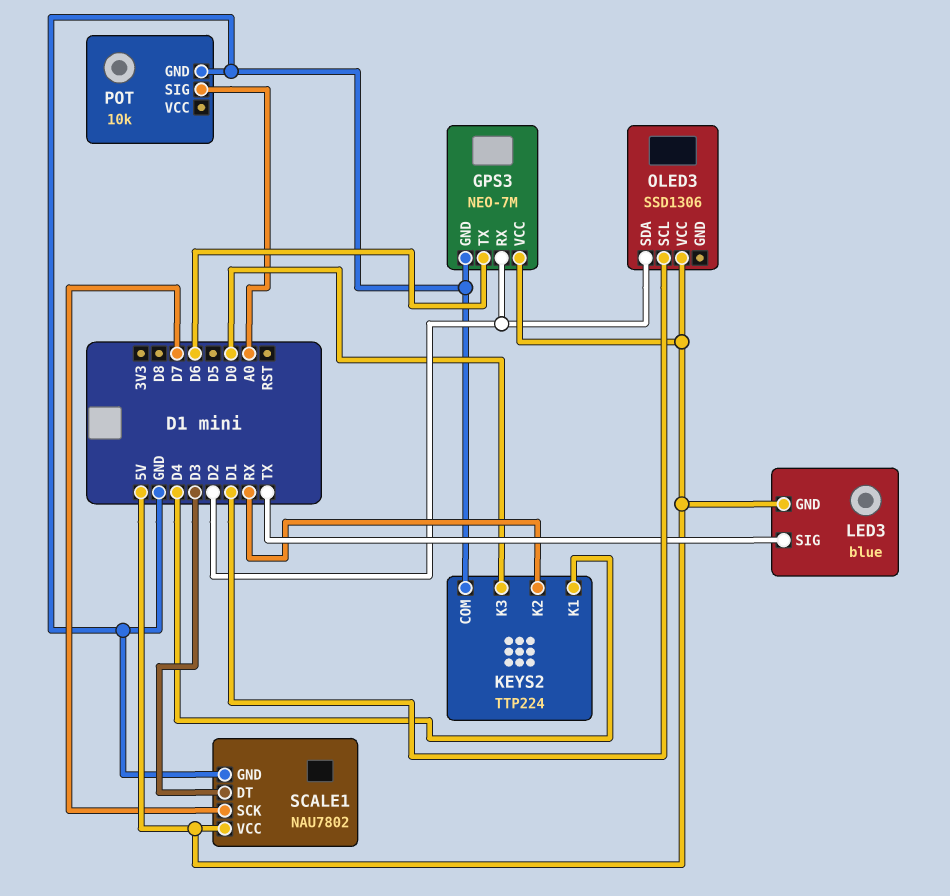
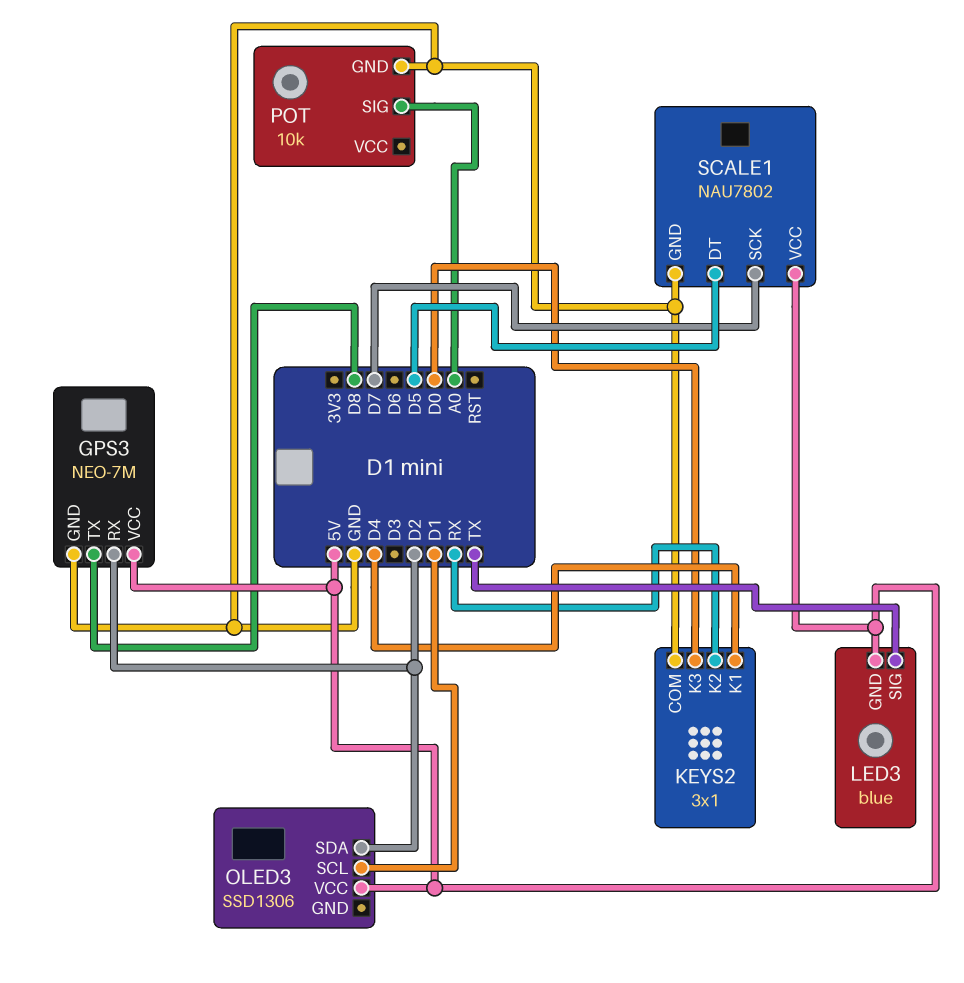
GPS3 pin TX: D6 -> D8
KEYS2: TTP224 -> 3x1
SCALE1 pin DT: D3 -> D5

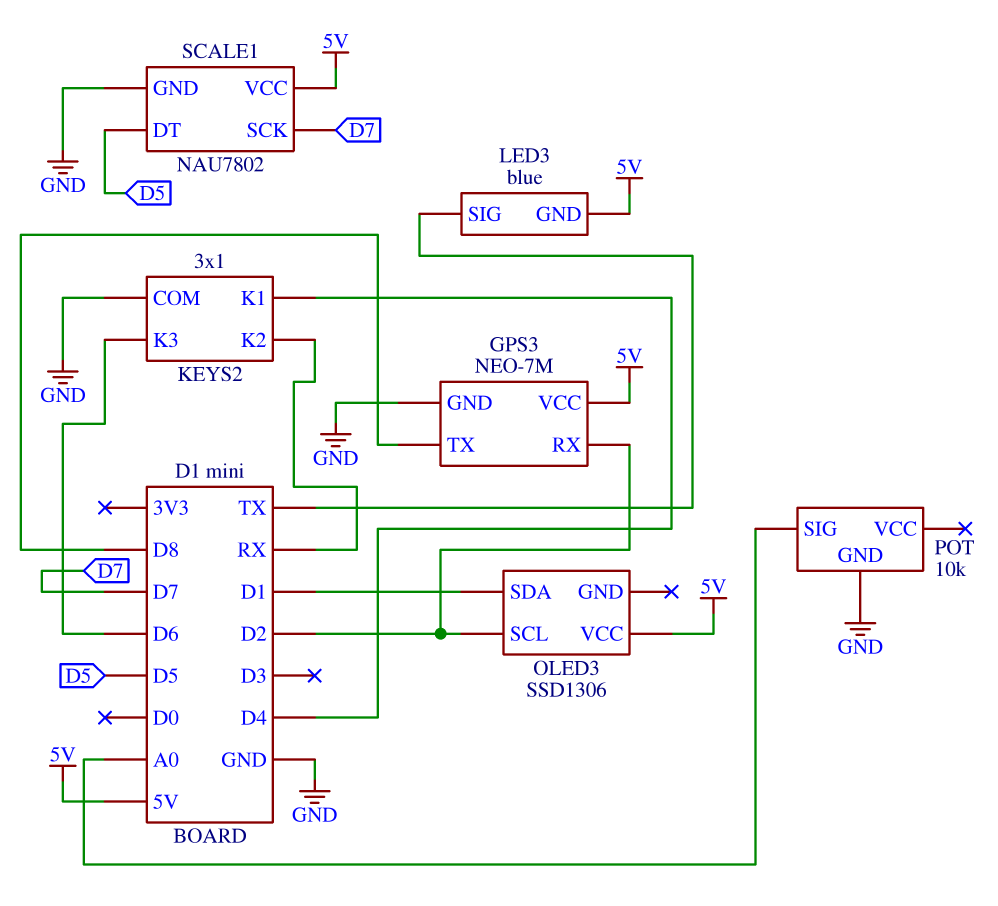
KEYS2 pin K3: D0 -> D6
OLED3 pin SCL: D1 -> D2
OLED3 pin SDA: D2 -> D1

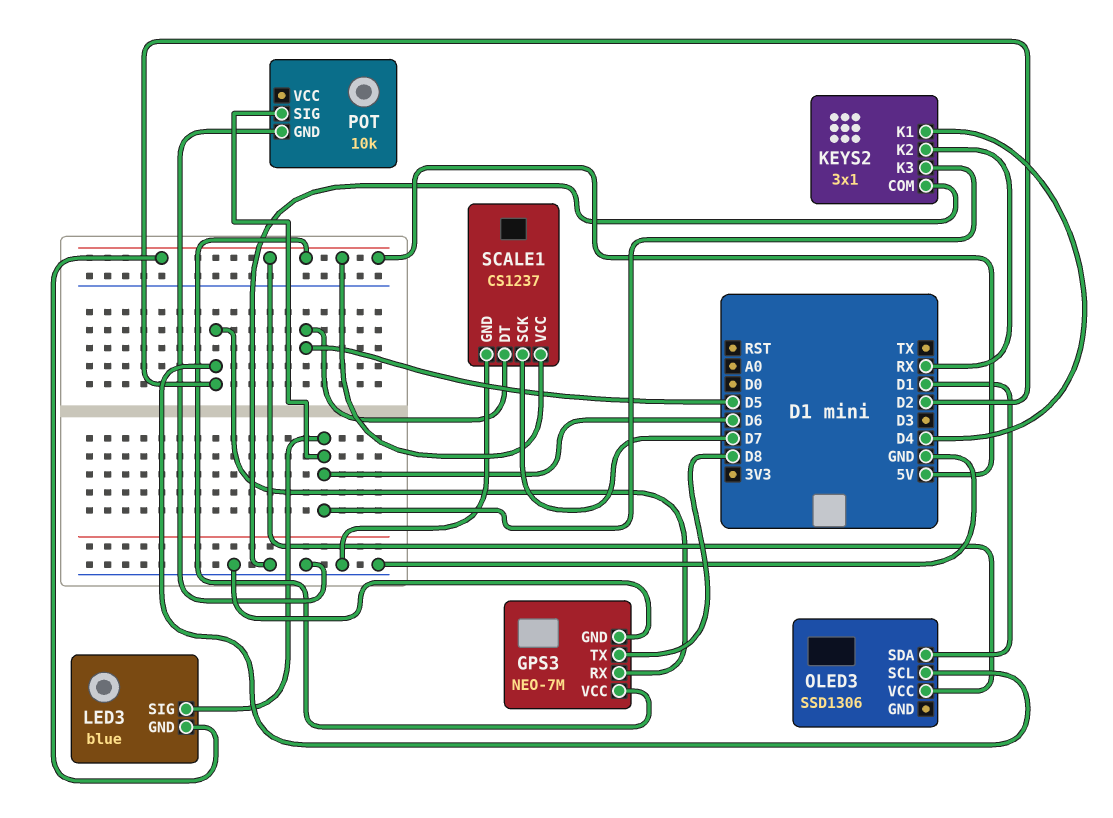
LED3 pin SIG: TX -> D6
POT pin SIG: A0 -> D6
SCALE1: NAU7802 -> CS1237

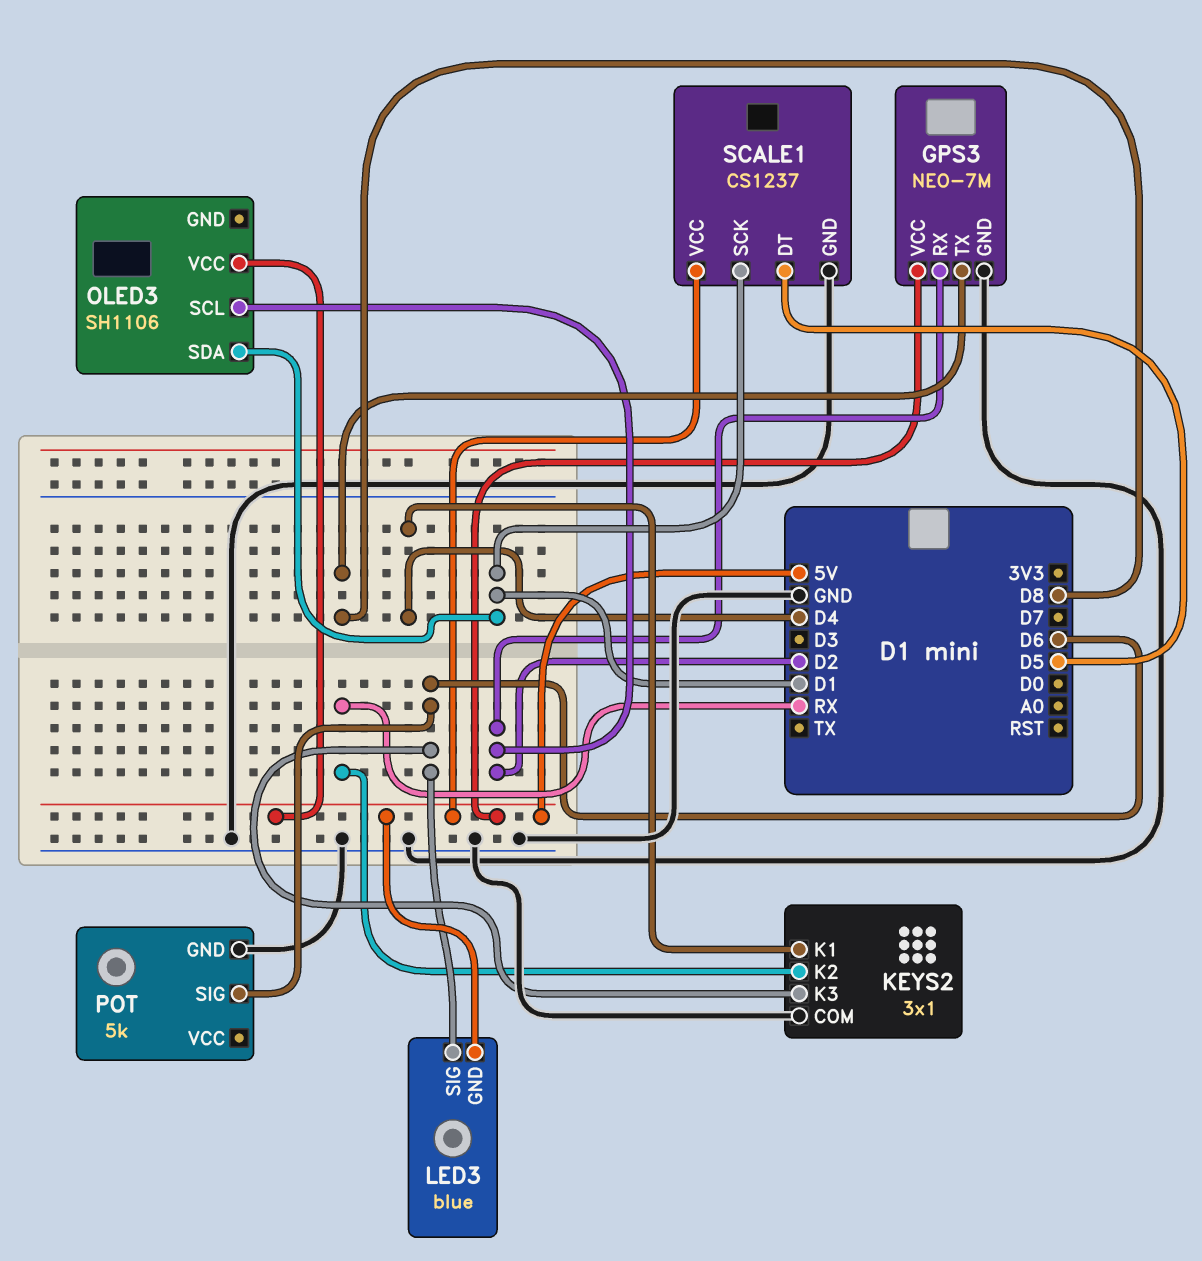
OLED3: SSD1306 -> SH1106
POT: 10k -> 5k
SCALE1 pin SCK: D7 -> D1

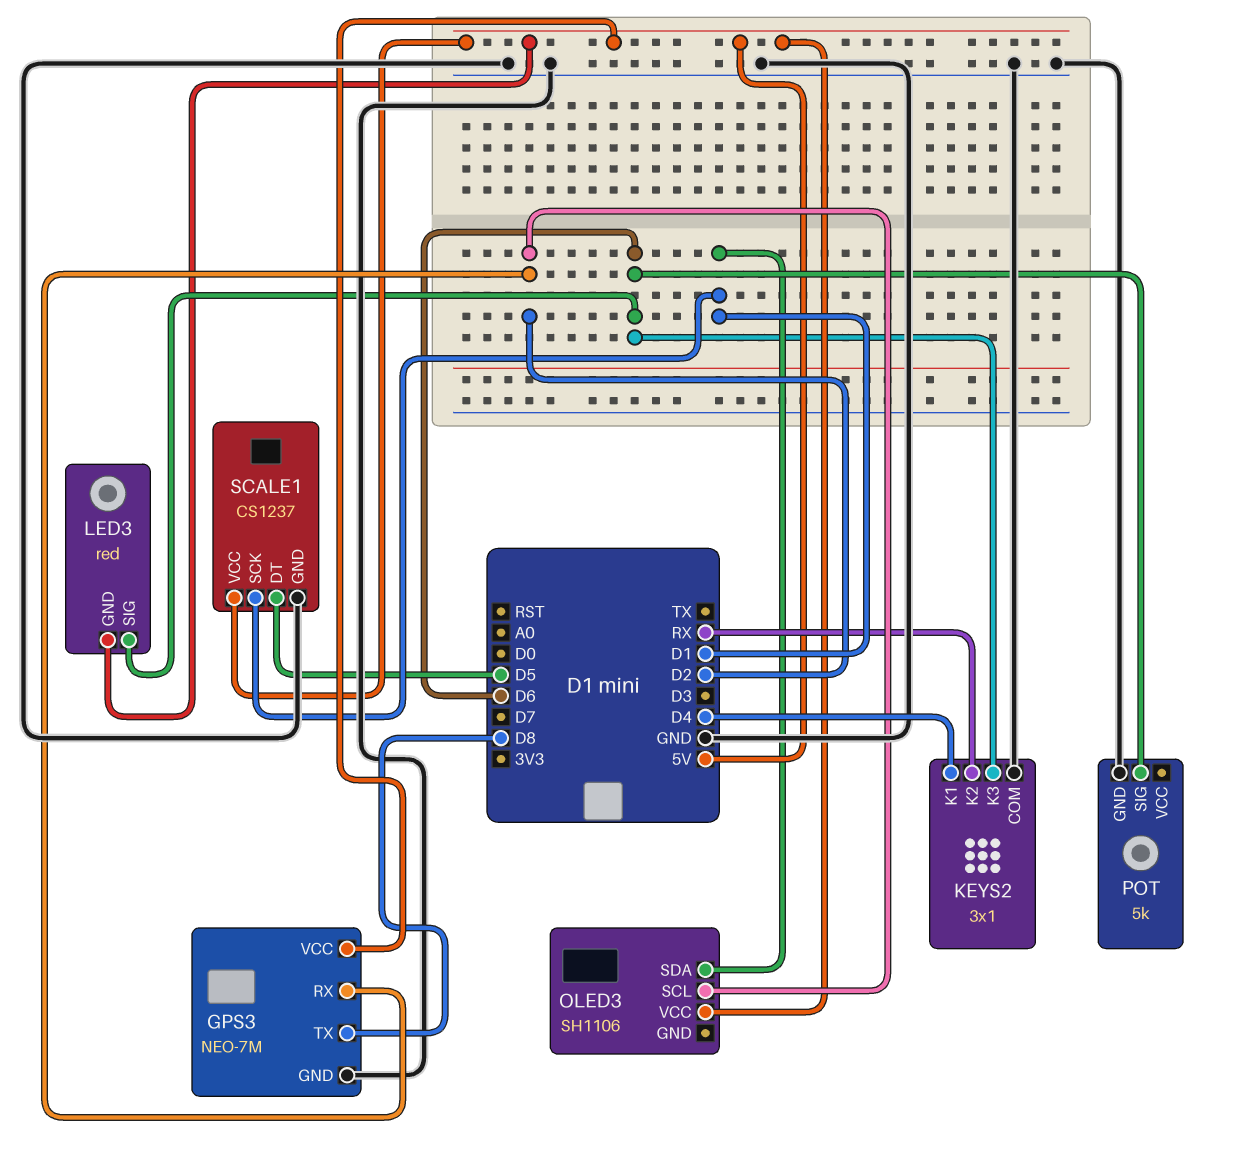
LED3: blue -> red

